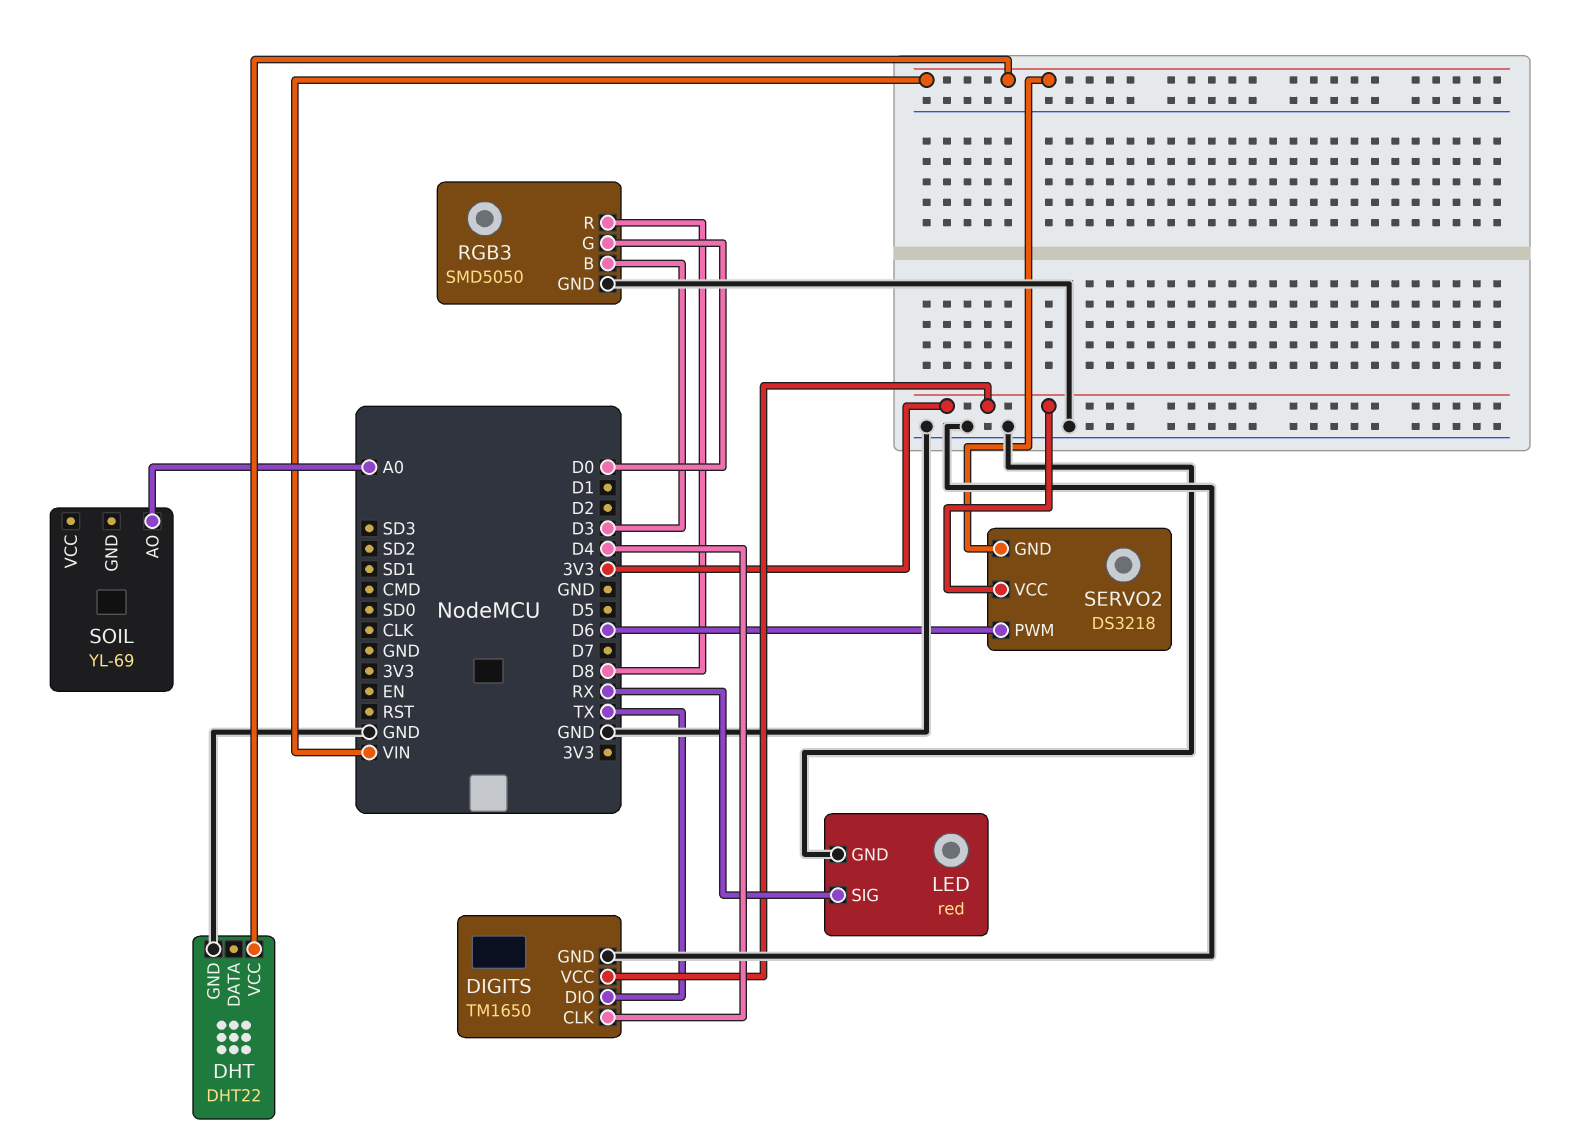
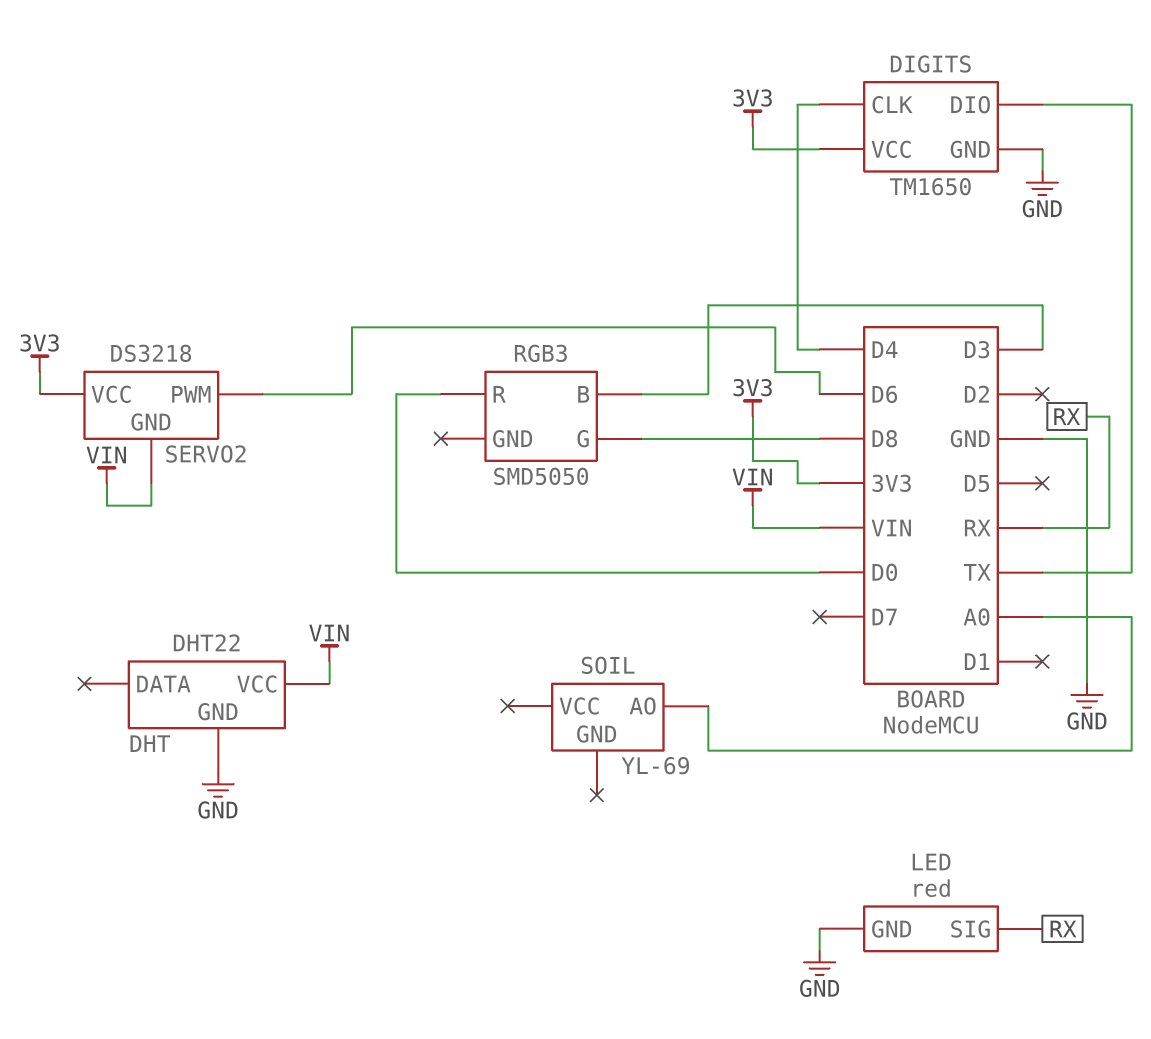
RGB3 pin G: D0 -> D8
RGB3 pin GND: GND -> none
RGB3 pin R: D8 -> D0

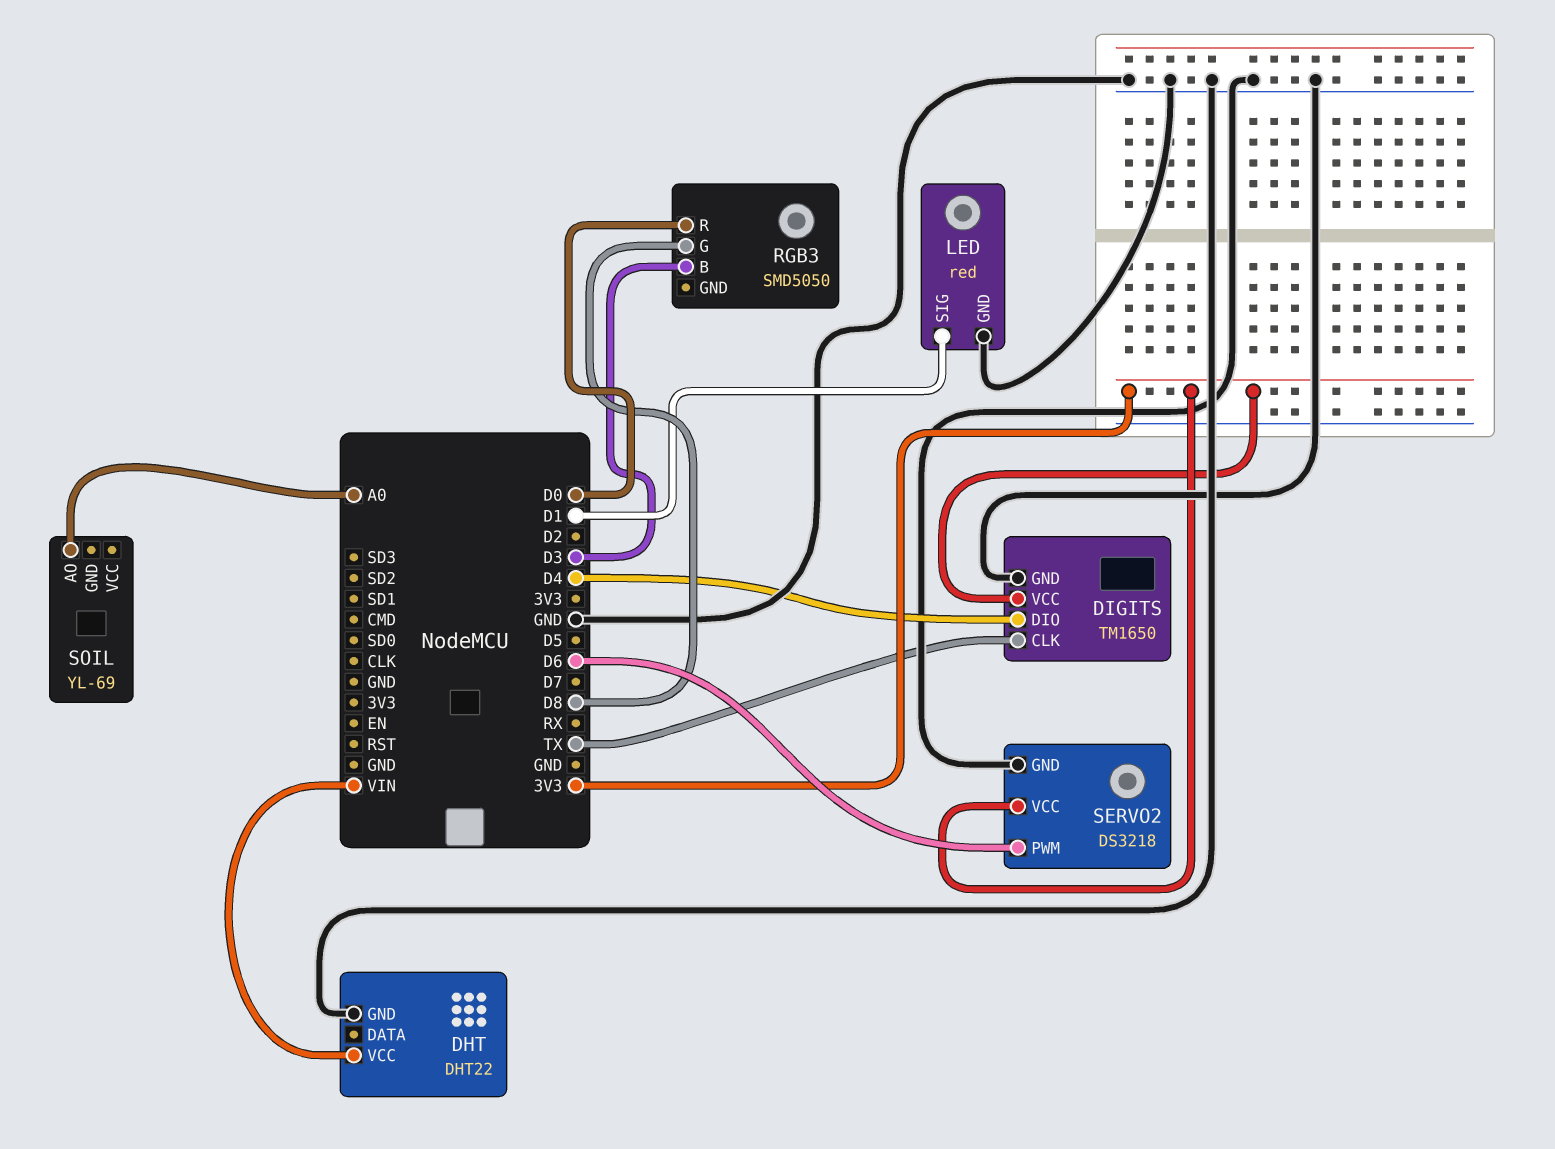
DIGITS pin CLK: D4 -> TX
DIGITS pin DIO: TX -> D4
LED pin SIG: RX -> D1
SERVO2 pin GND: VIN -> GND

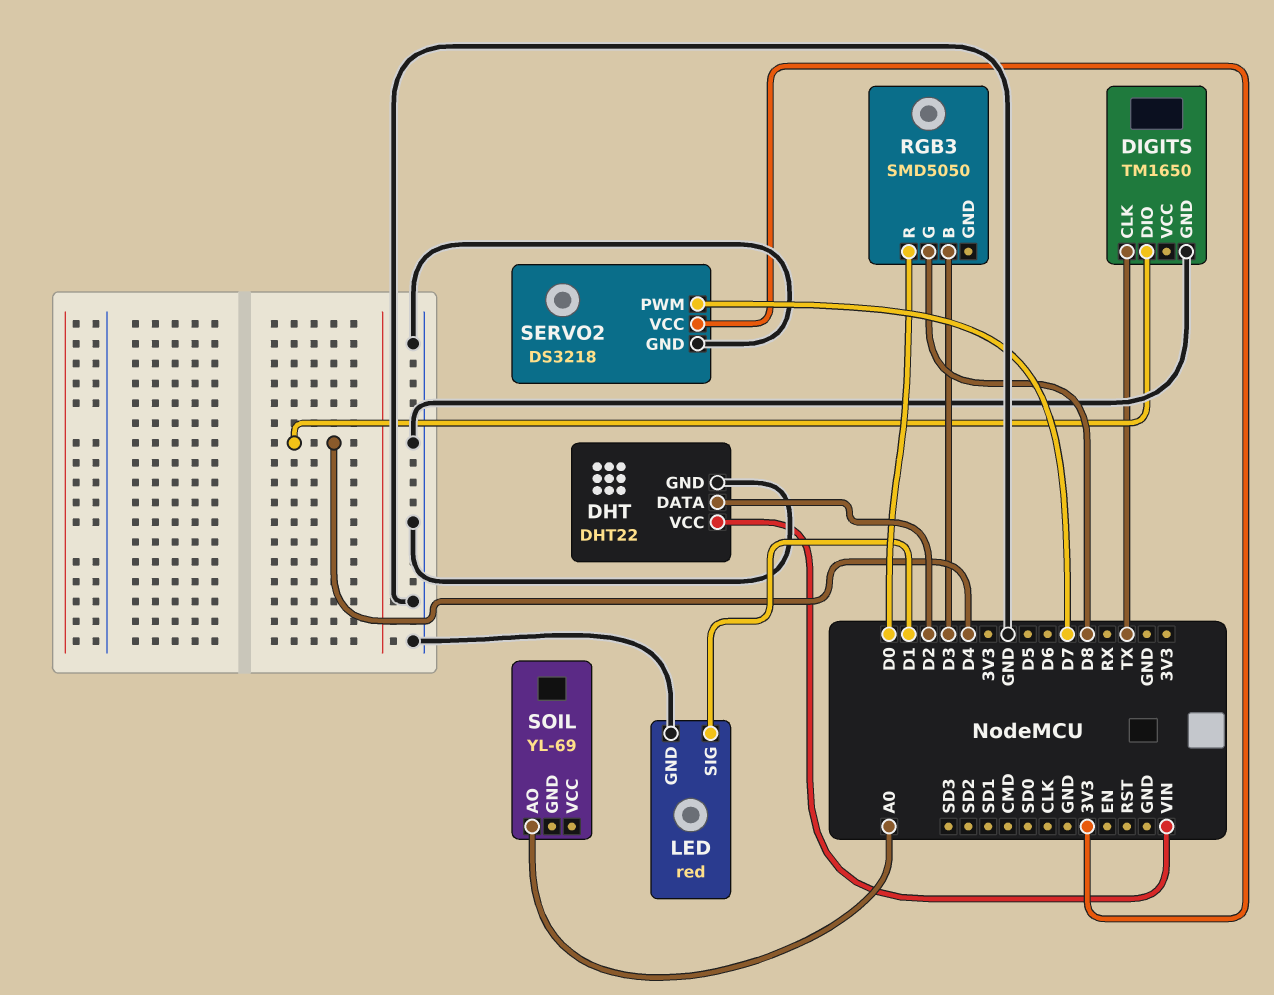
DHT pin DATA: none -> D2
DIGITS pin VCC: 3V3 -> none
SERVO2 pin PWM: D6 -> D7

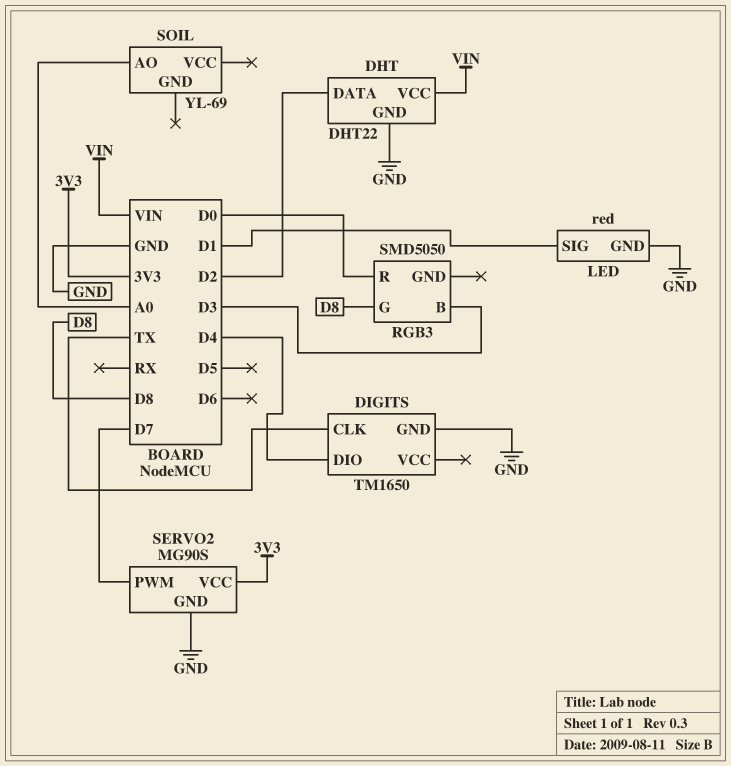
SERVO2: DS3218 -> MG90S

